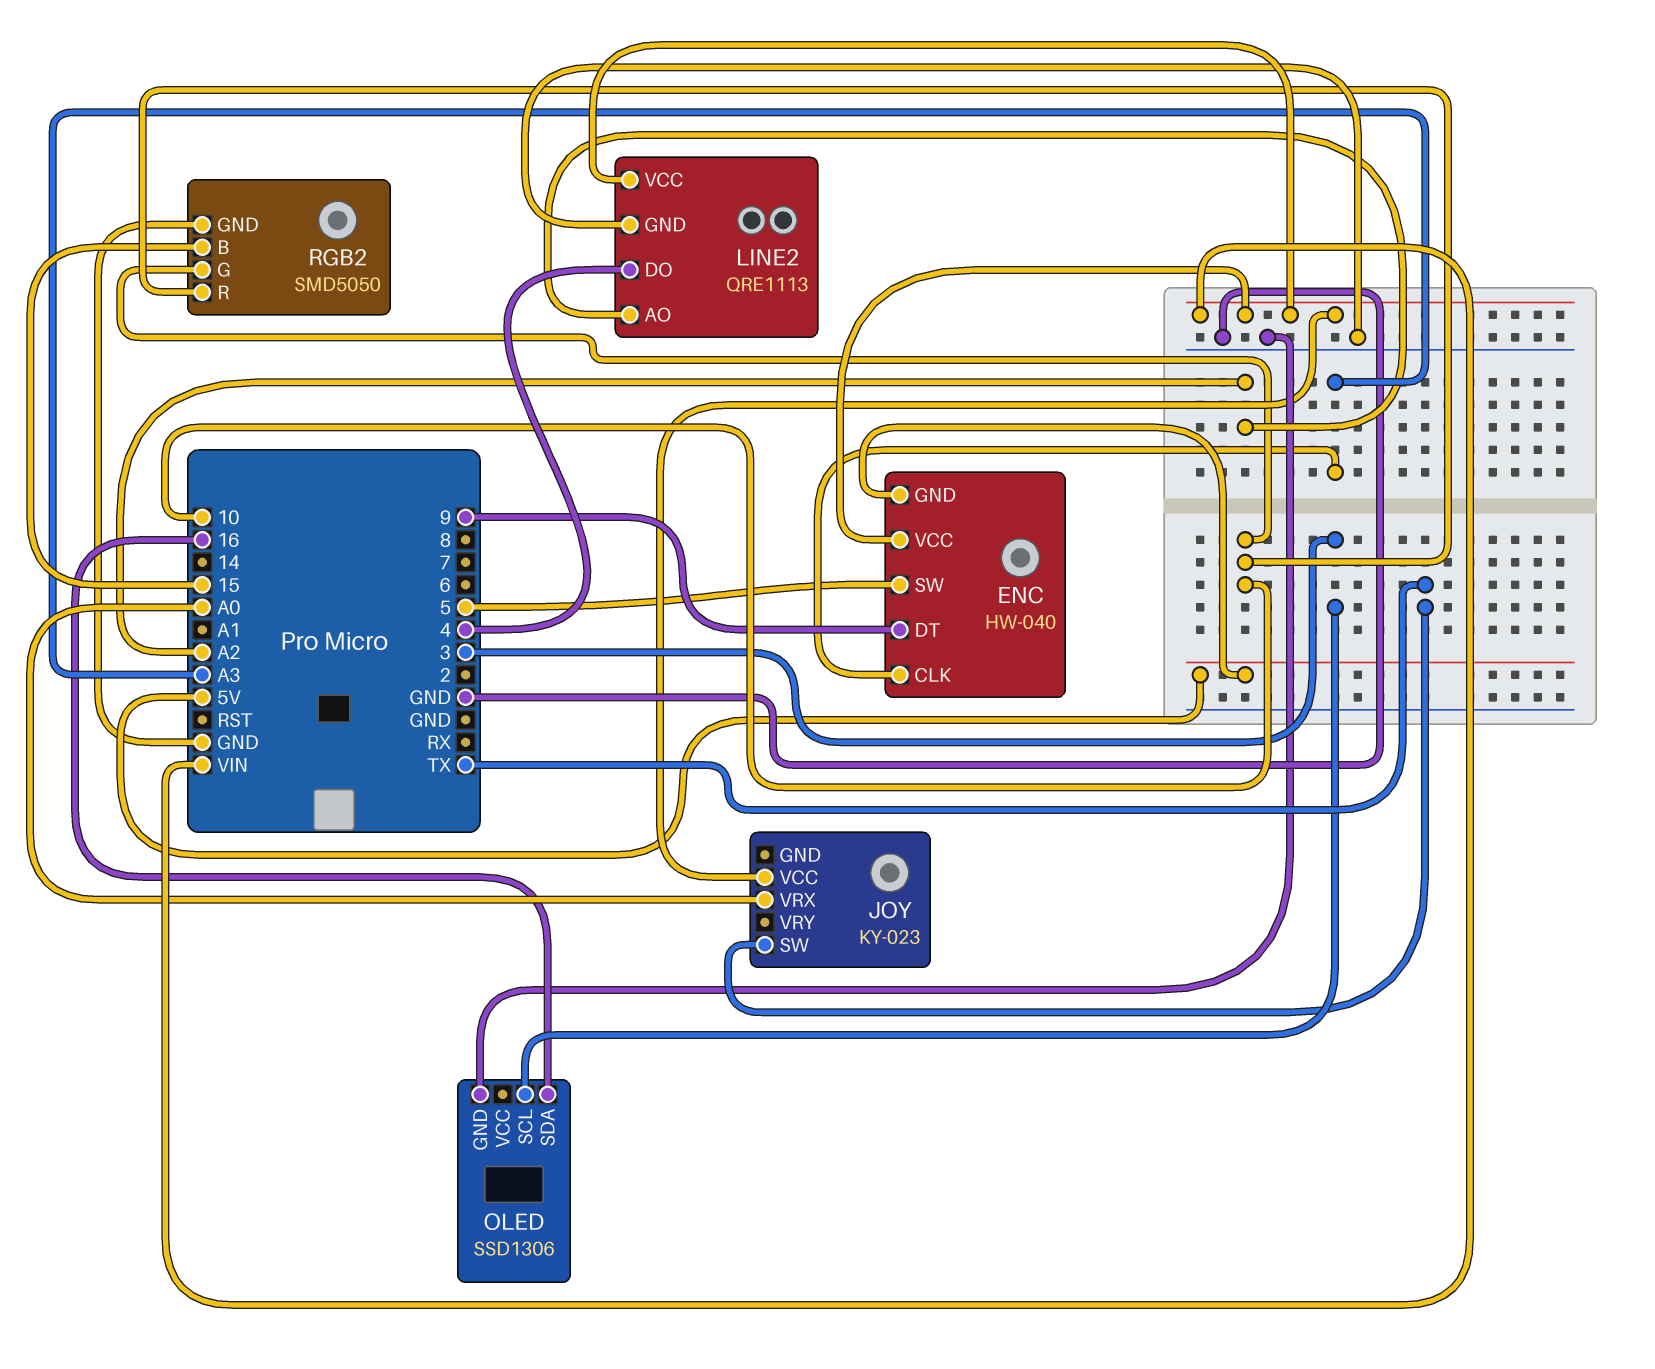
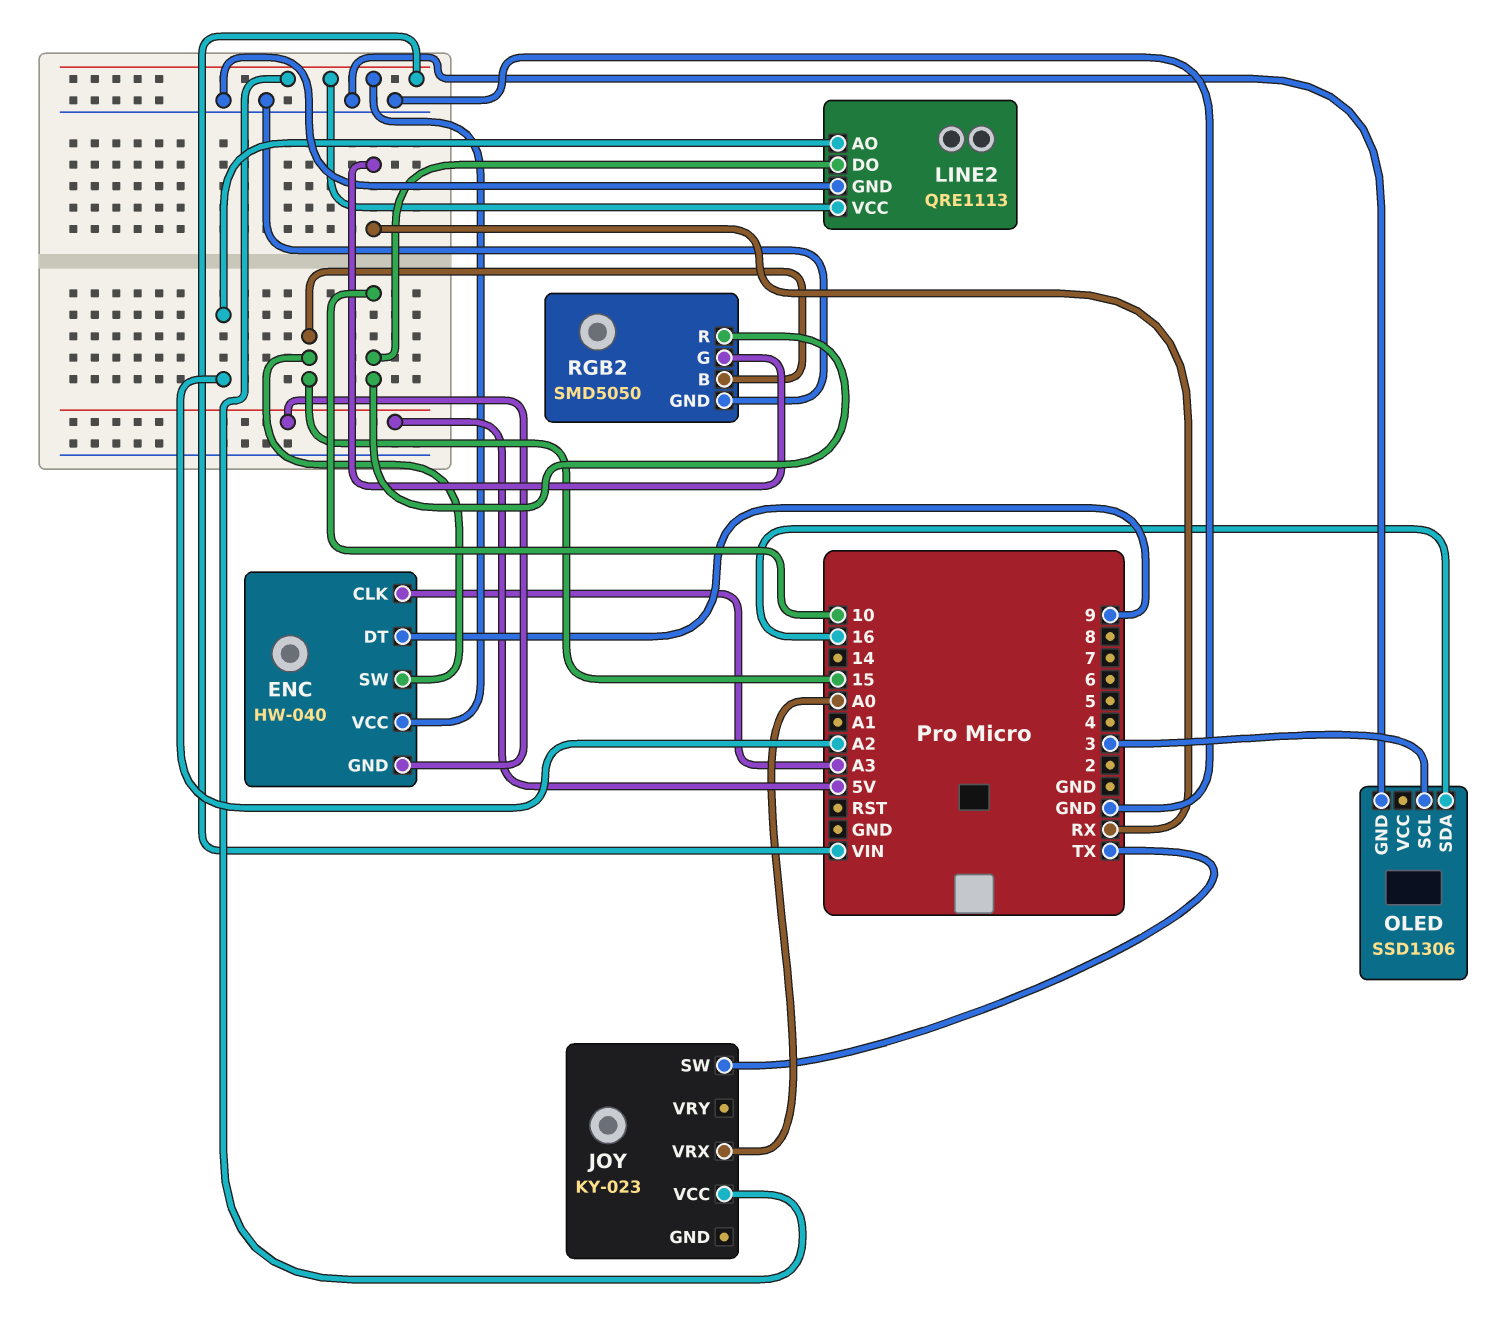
ENC pin SW: 5 -> 15
LINE2 pin DO: 4 -> 10
RGB2 pin G: 10 -> RX

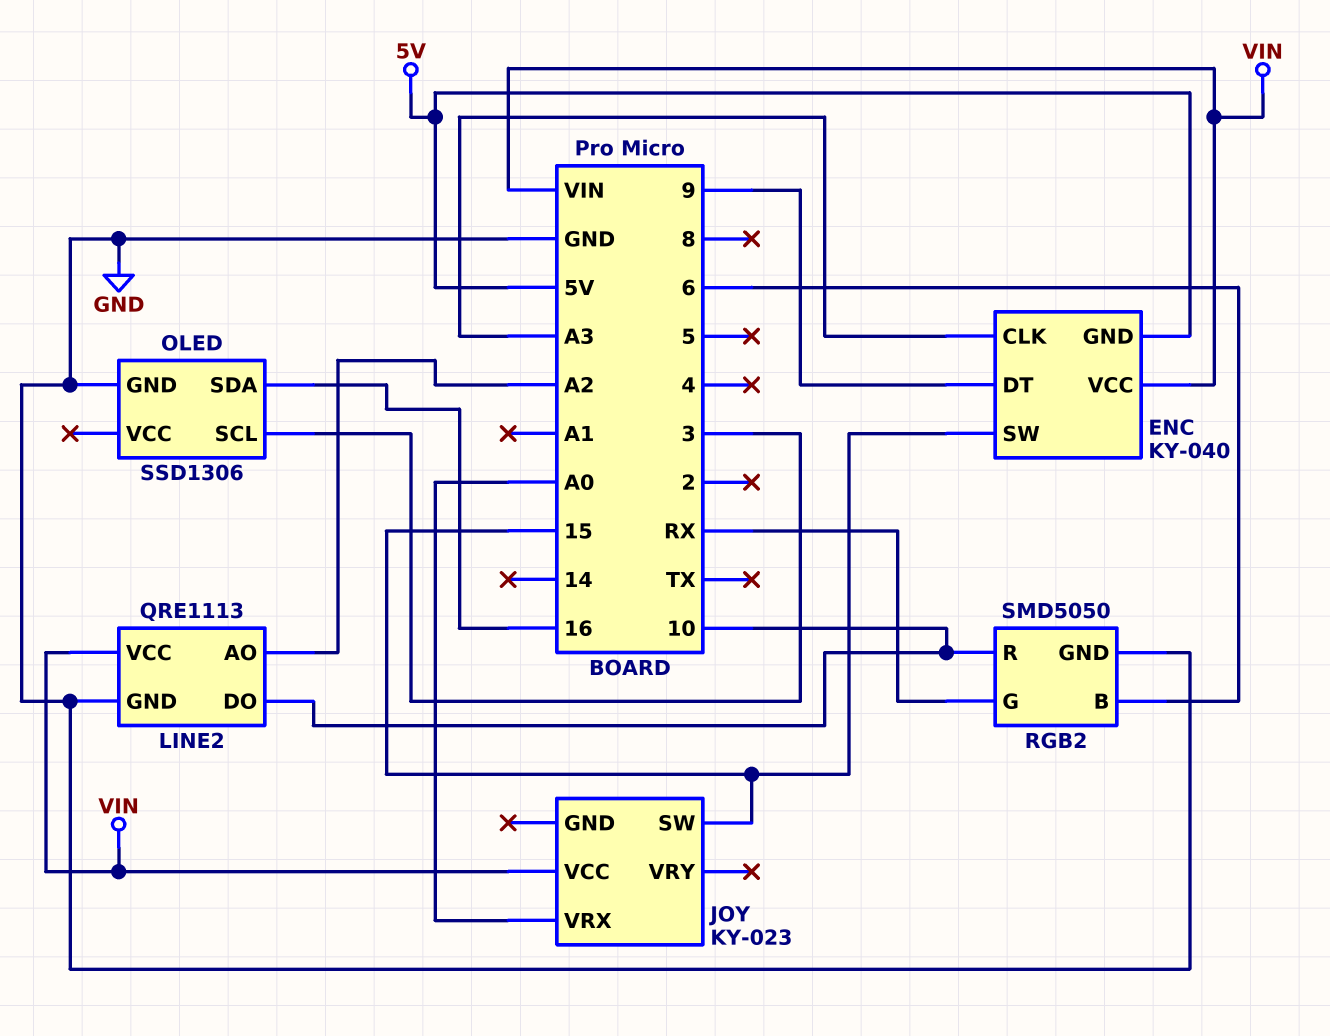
ENC: HW-040 -> KY-040
JOY pin SW: TX -> 15
RGB2 pin B: 15 -> 6

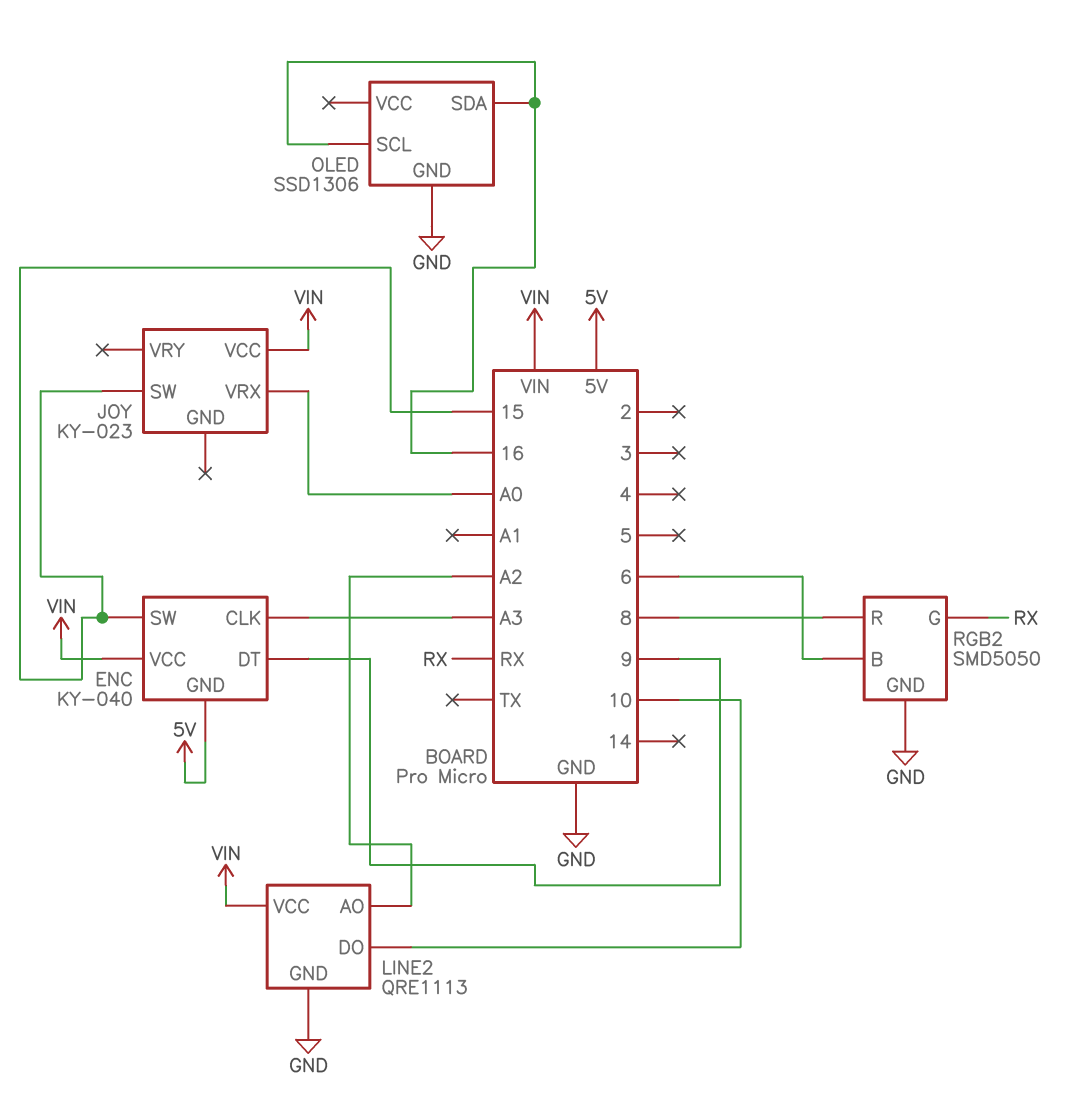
OLED pin SCL: 3 -> 16
RGB2 pin R: 10 -> 8

